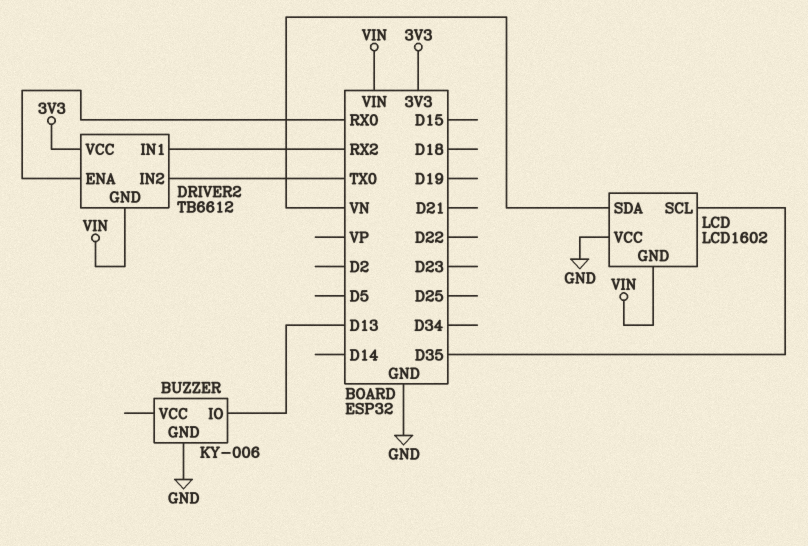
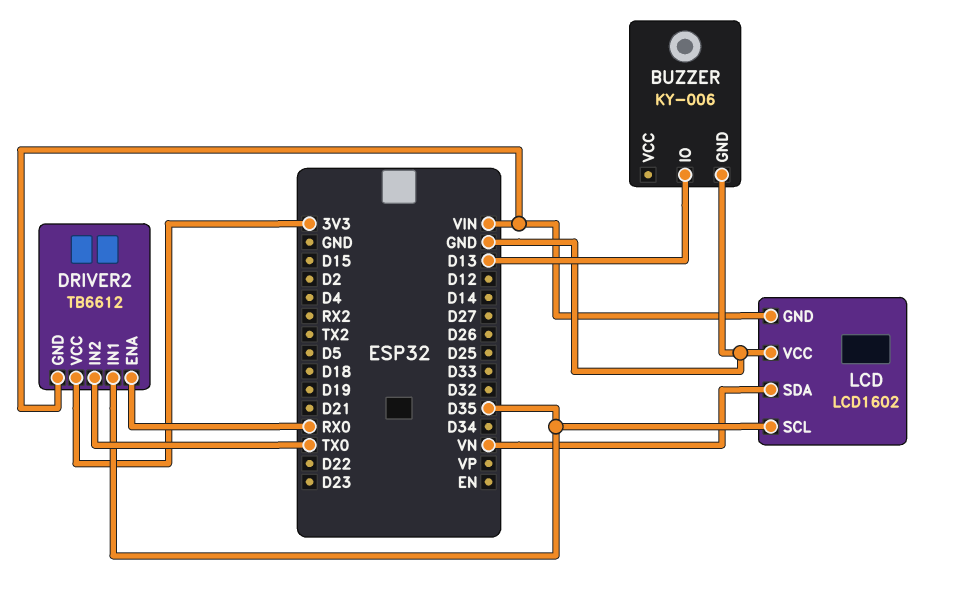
DRIVER2 pin IN1: RX2 -> D35

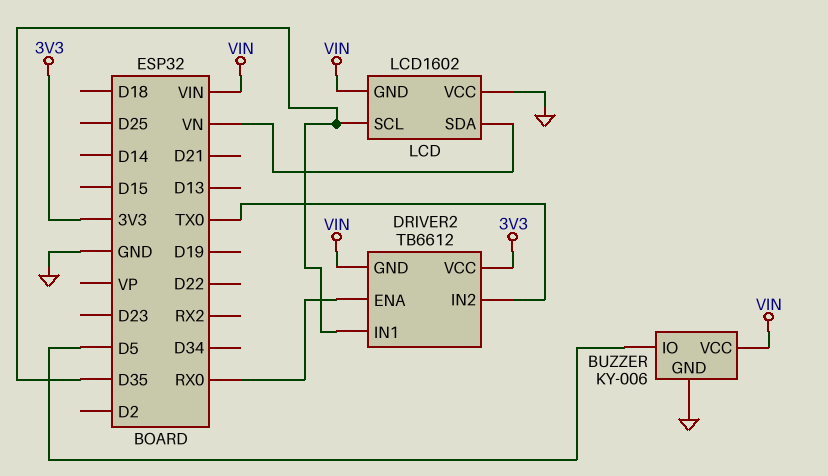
BUZZER pin IO: D13 -> D5
BUZZER pin VCC: none -> VIN

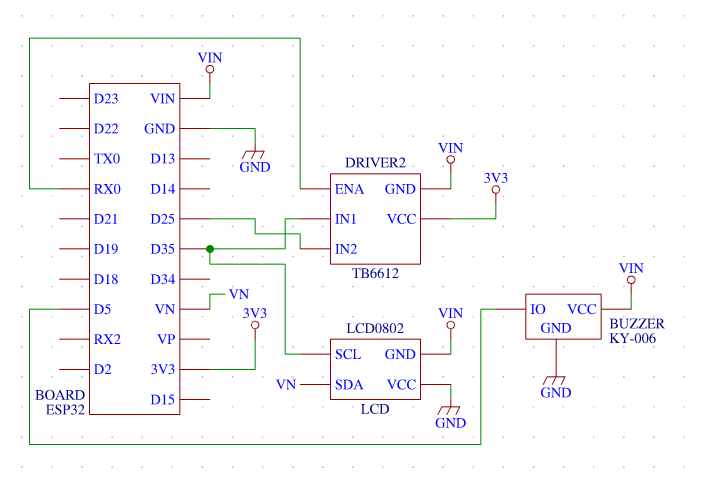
DRIVER2 pin IN2: TX0 -> D25
LCD: LCD1602 -> LCD0802

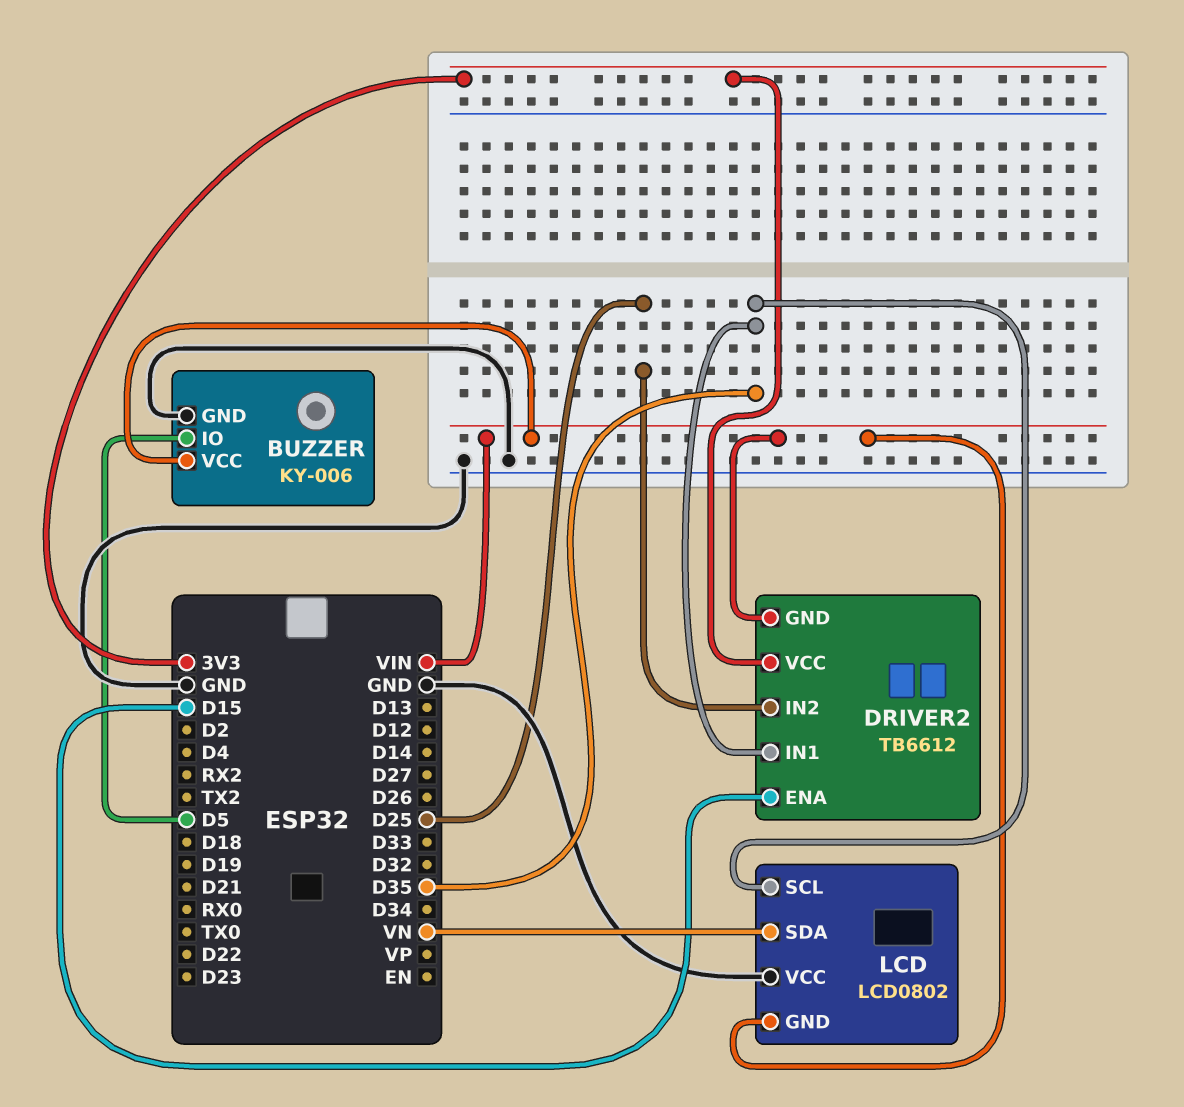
DRIVER2 pin ENA: RX0 -> D15

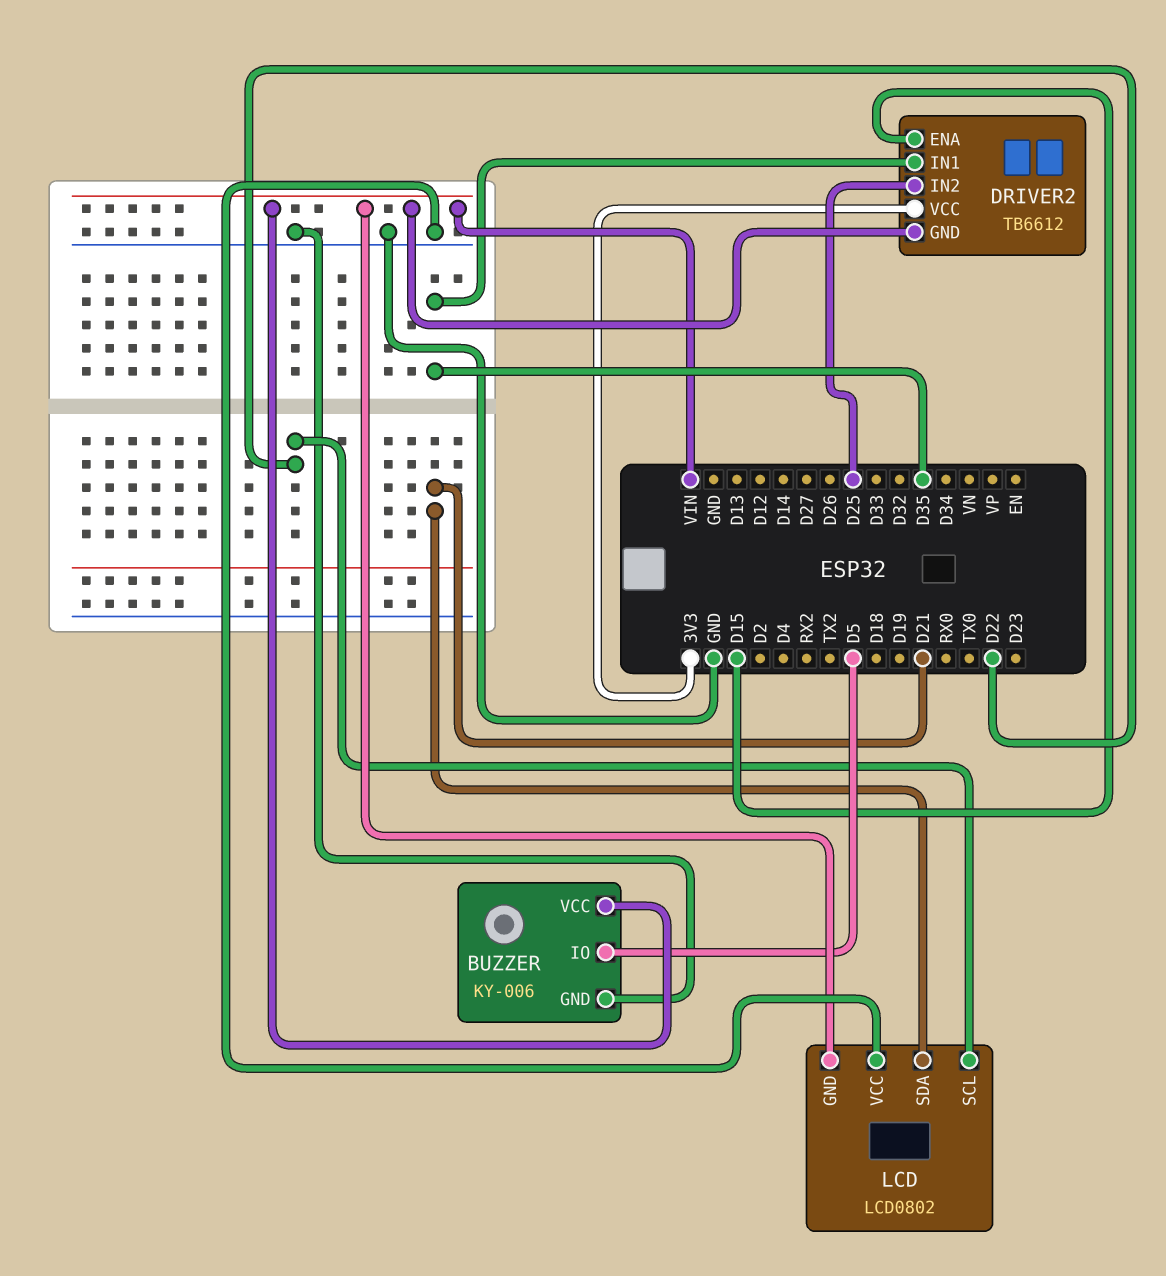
LCD pin SCL: D35 -> D22
LCD pin SDA: VN -> D21

